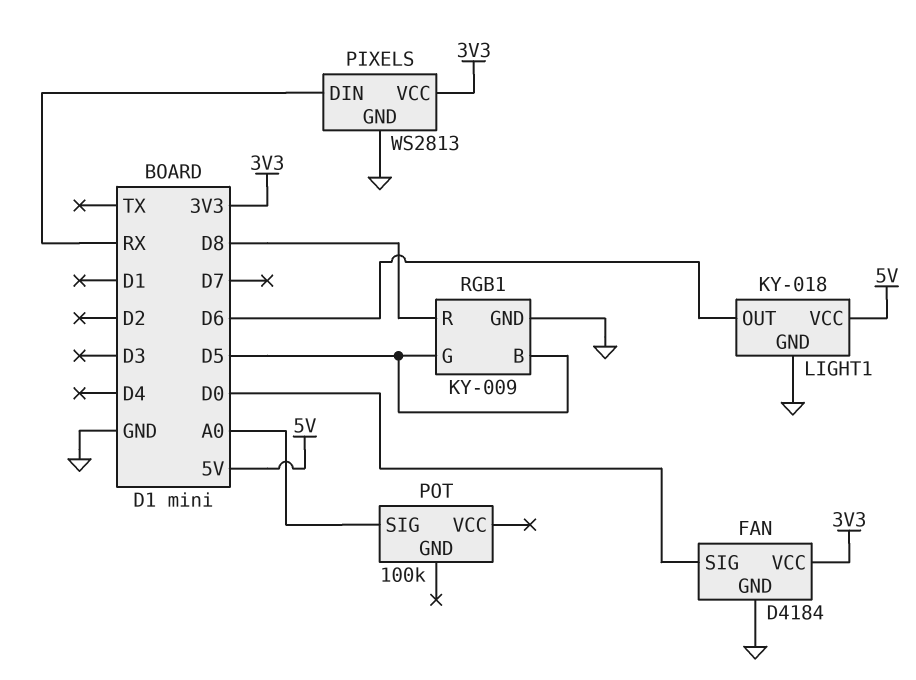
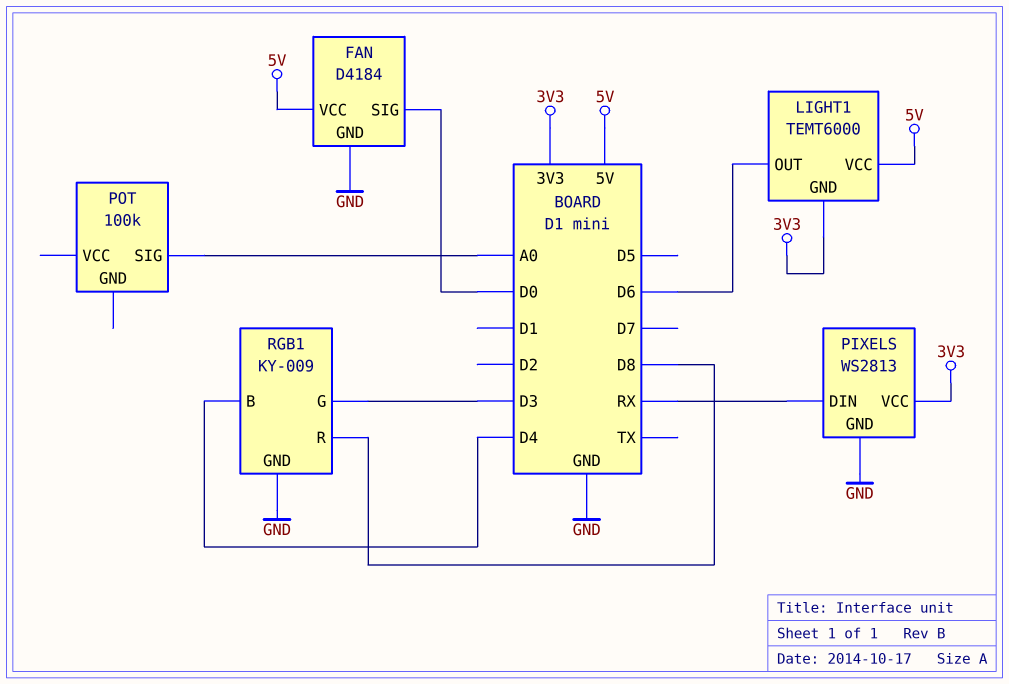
FAN pin VCC: 3V3 -> 5V
LIGHT1: KY-018 -> TEMT6000
LIGHT1 pin GND: GND -> 3V3
RGB1 pin B: D5 -> D4
RGB1 pin G: D5 -> D3

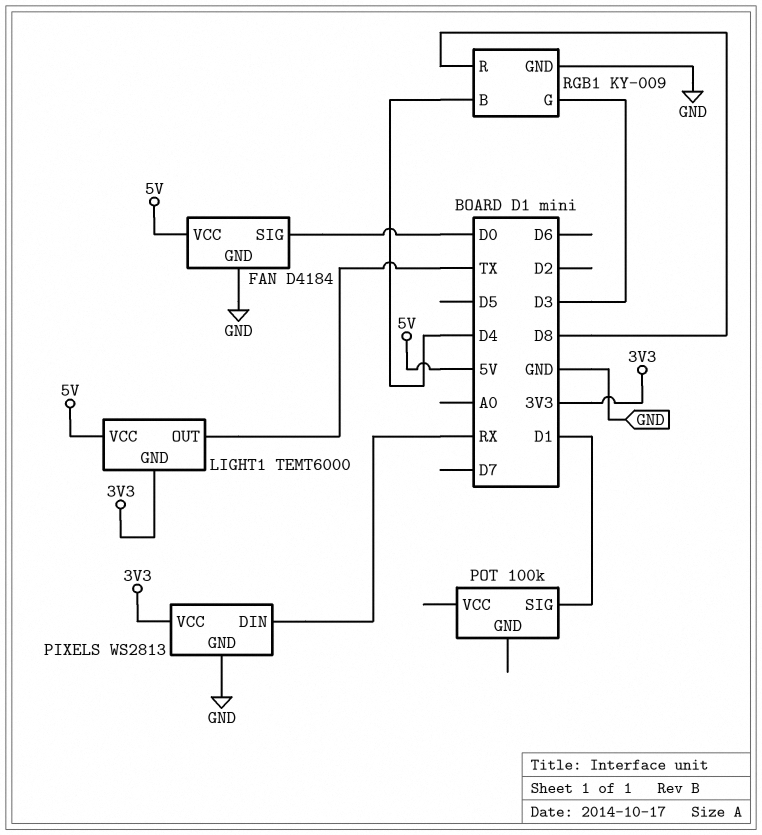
LIGHT1 pin OUT: D6 -> TX
POT pin SIG: A0 -> D1

